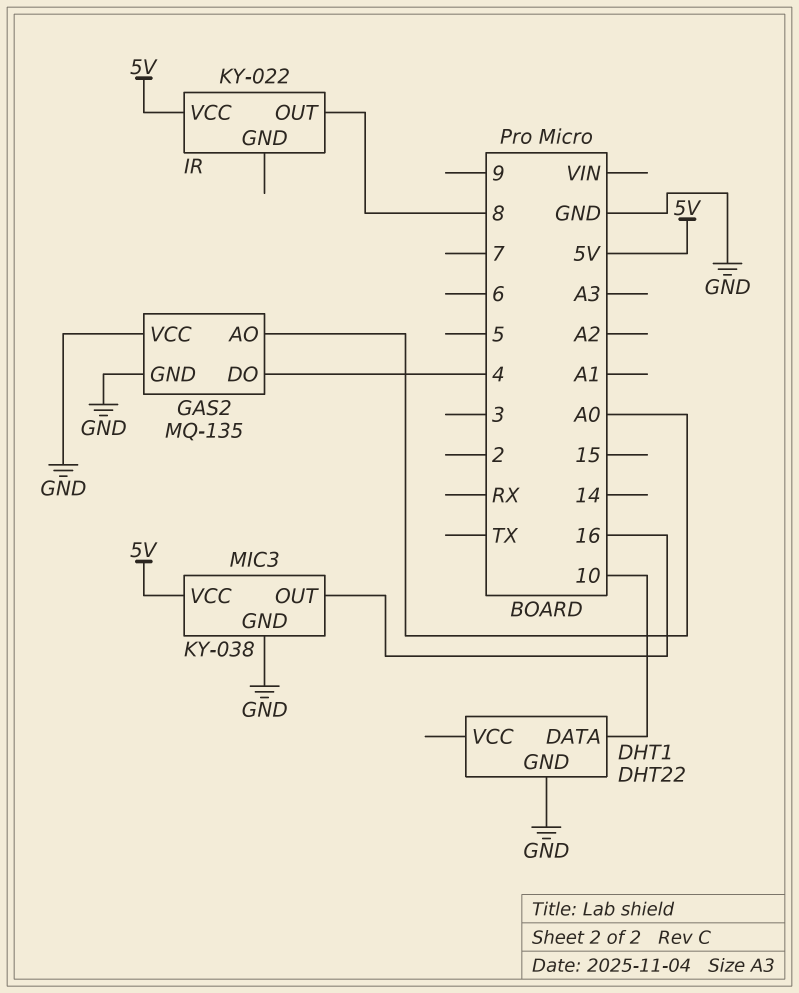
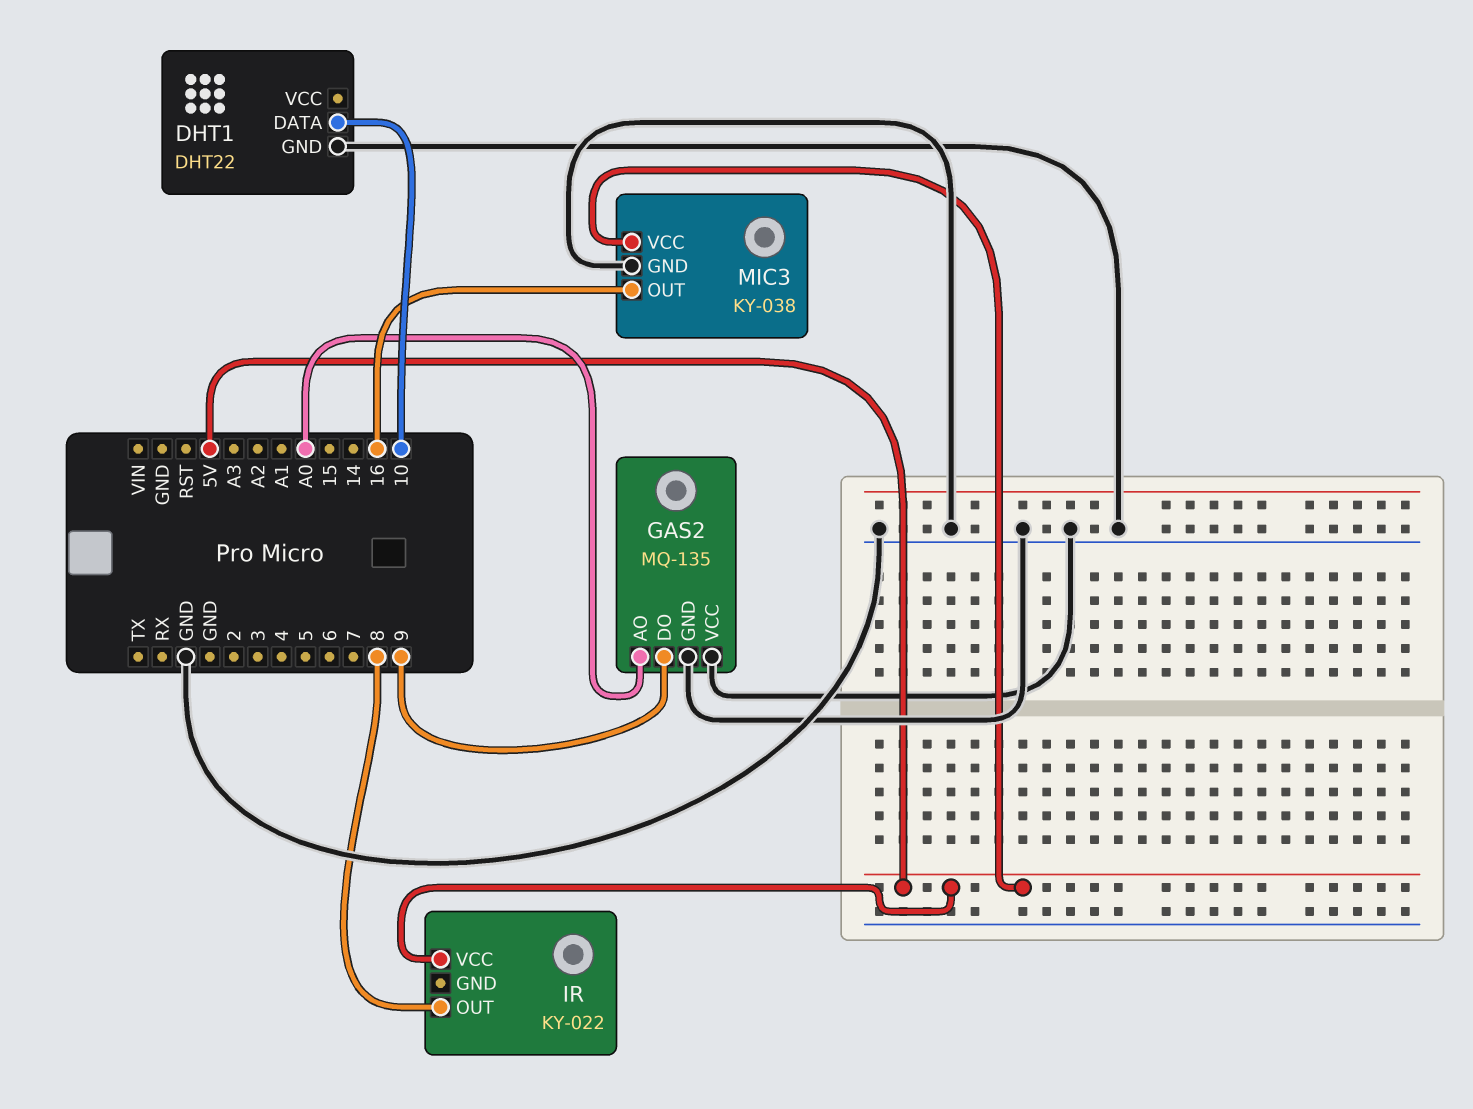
GAS2 pin DO: 4 -> 9

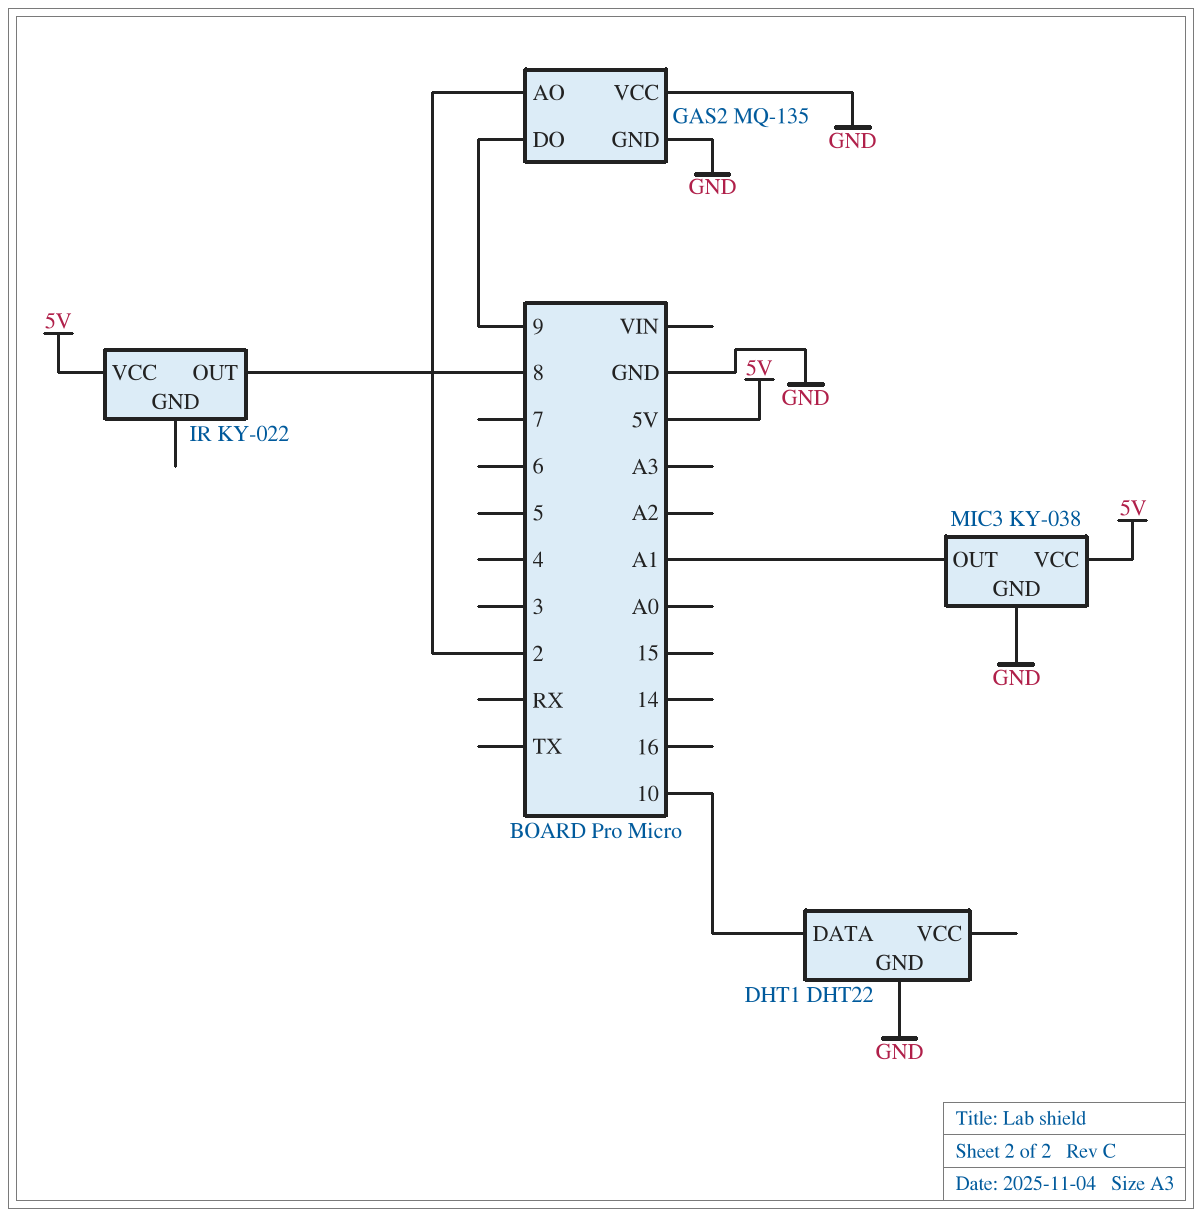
GAS2 pin AO: A0 -> 2
MIC3 pin OUT: 16 -> A1

